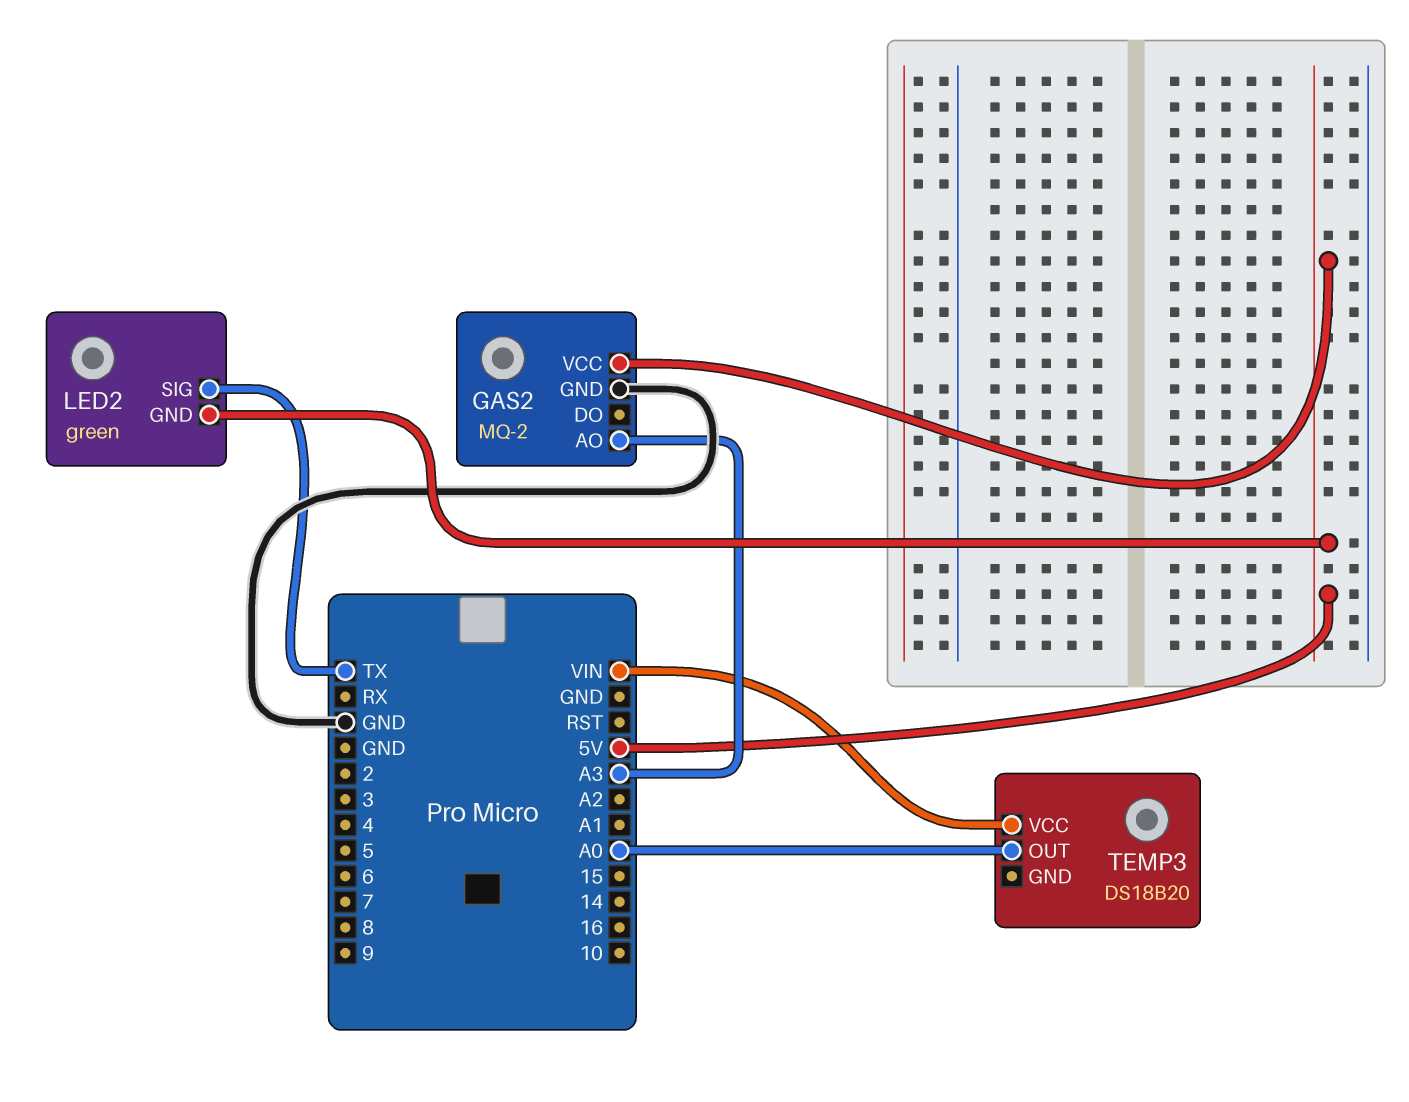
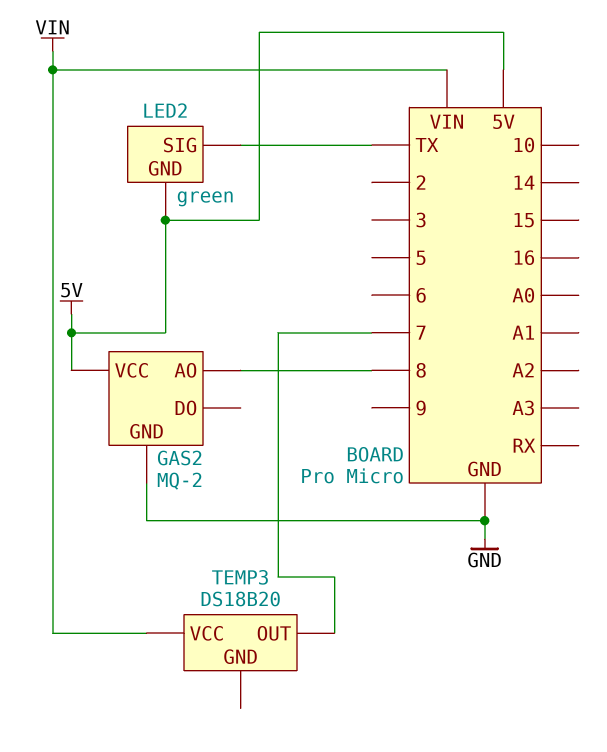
GAS2 pin AO: A3 -> 8
TEMP3 pin OUT: A0 -> 7

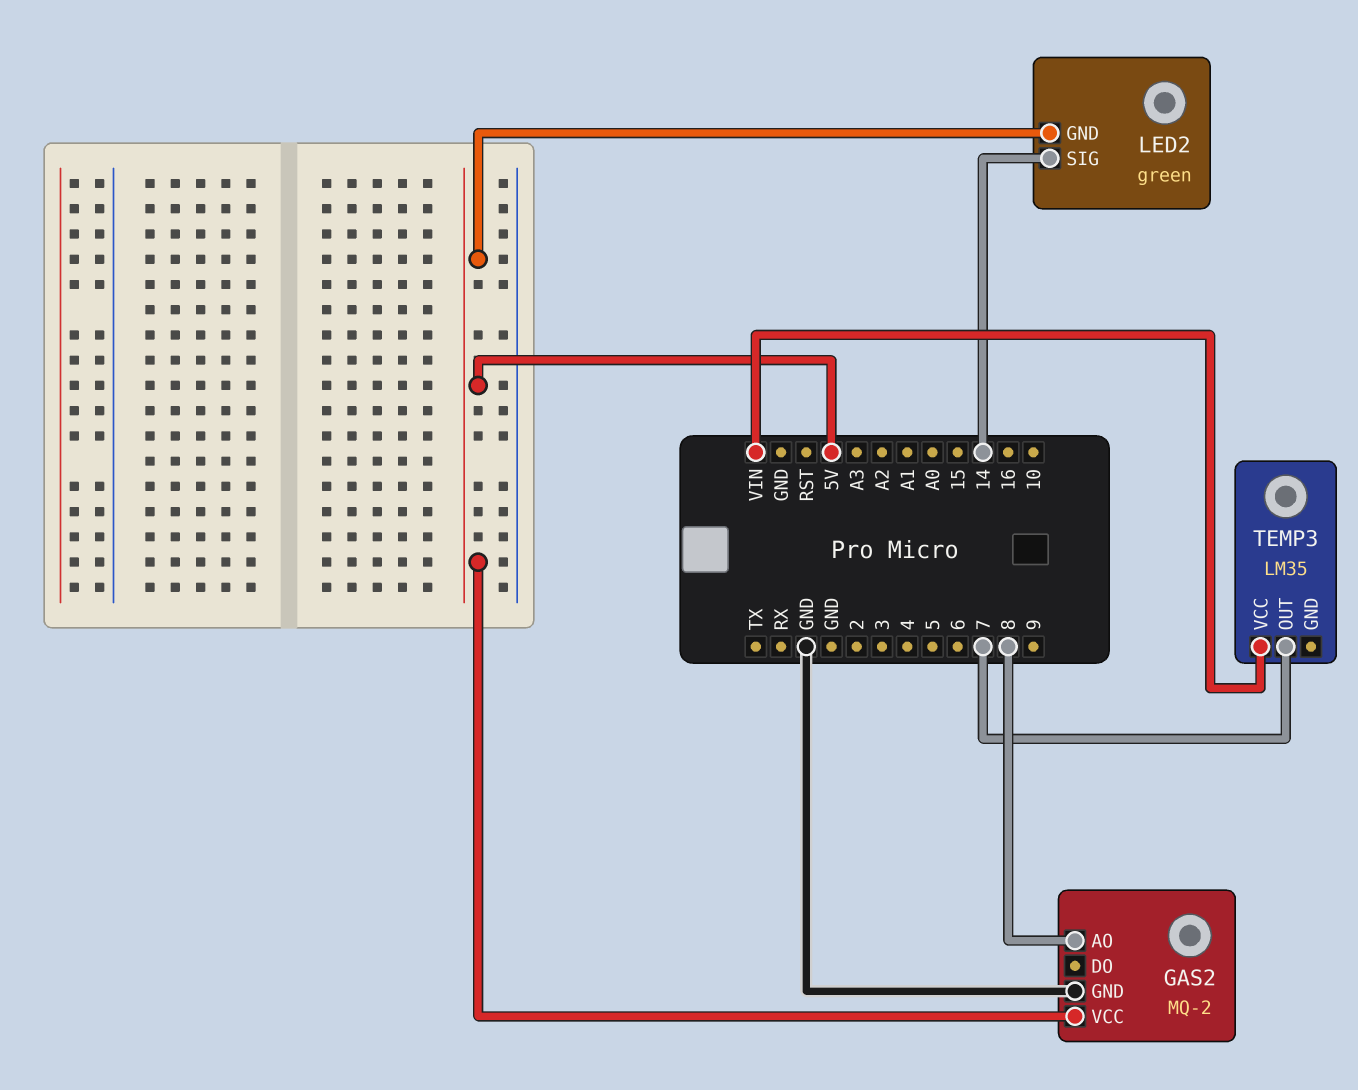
LED2 pin SIG: TX -> 14
TEMP3: DS18B20 -> LM35

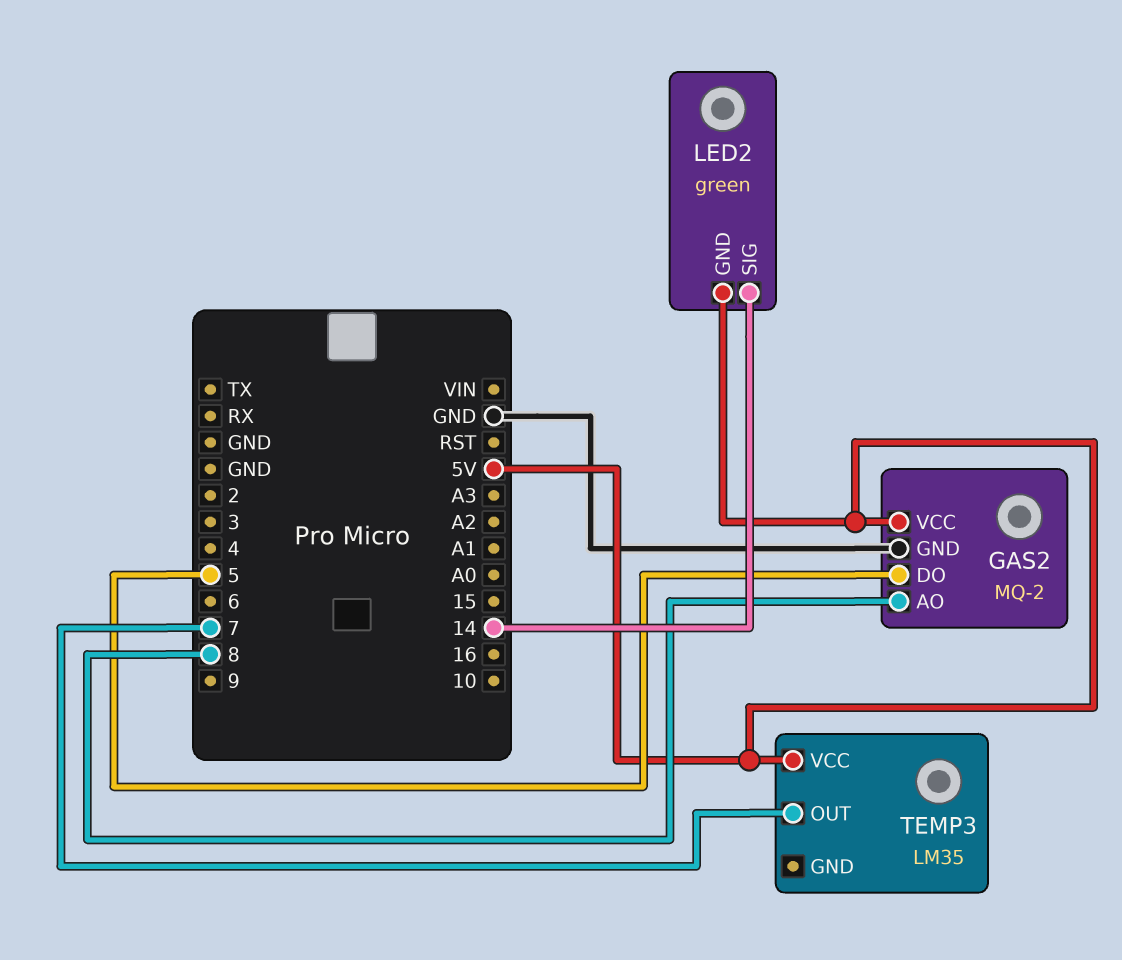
GAS2 pin DO: none -> 5
TEMP3 pin VCC: VIN -> 5V

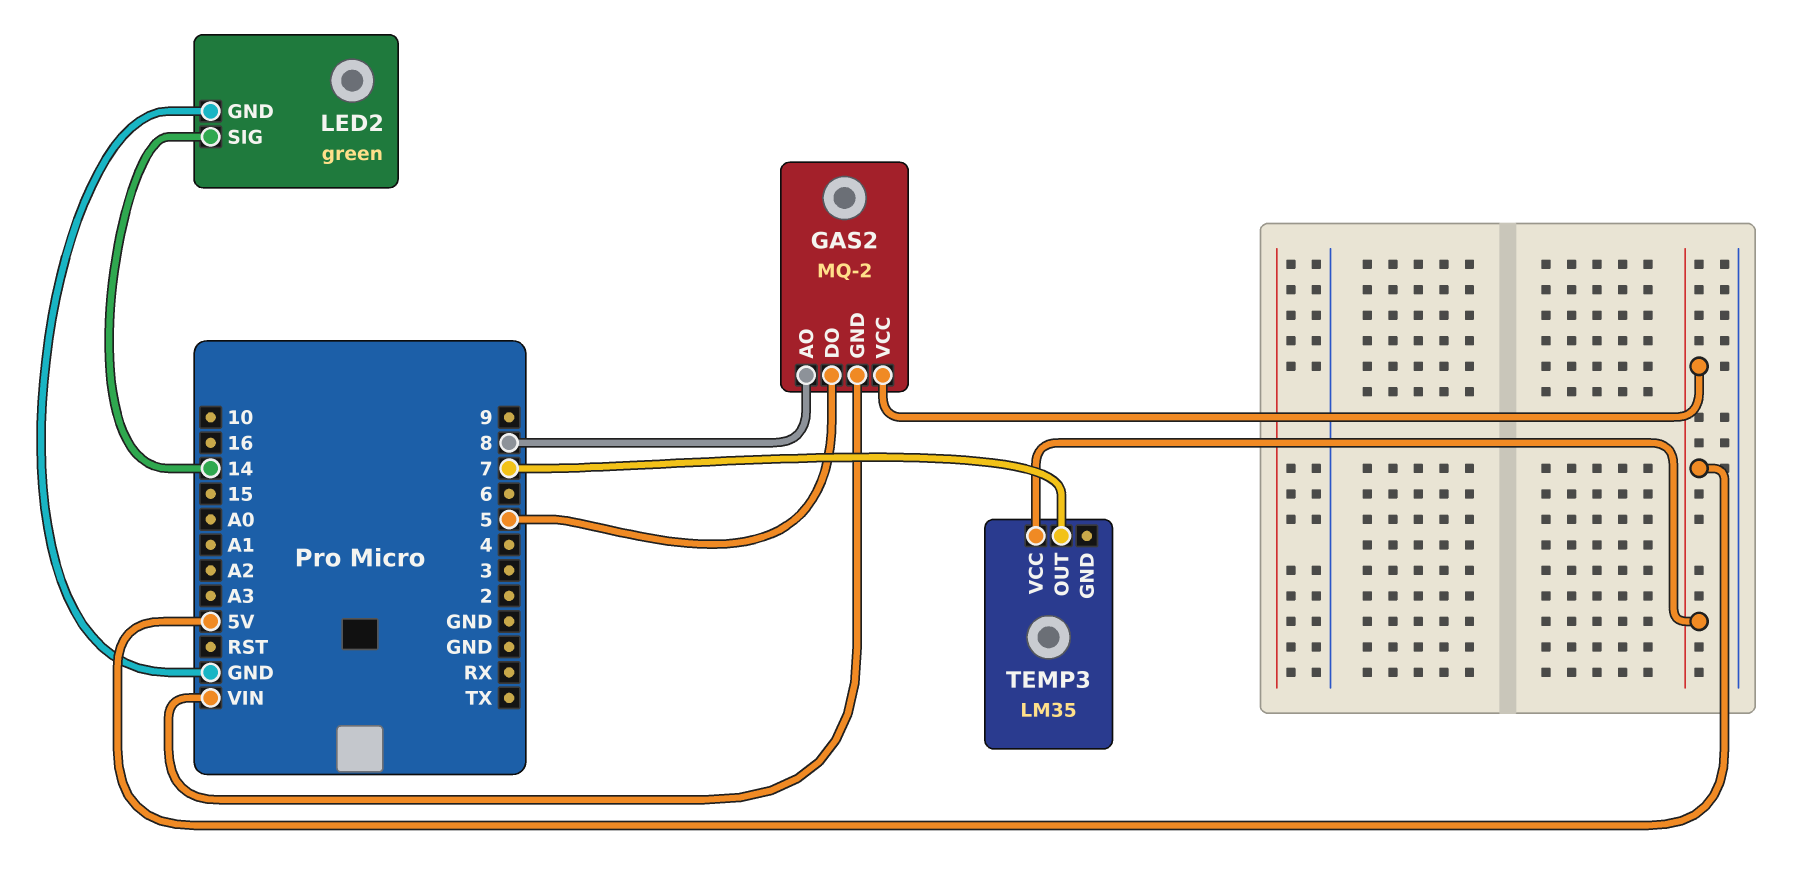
GAS2 pin GND: GND -> VIN
LED2 pin GND: 5V -> GND

